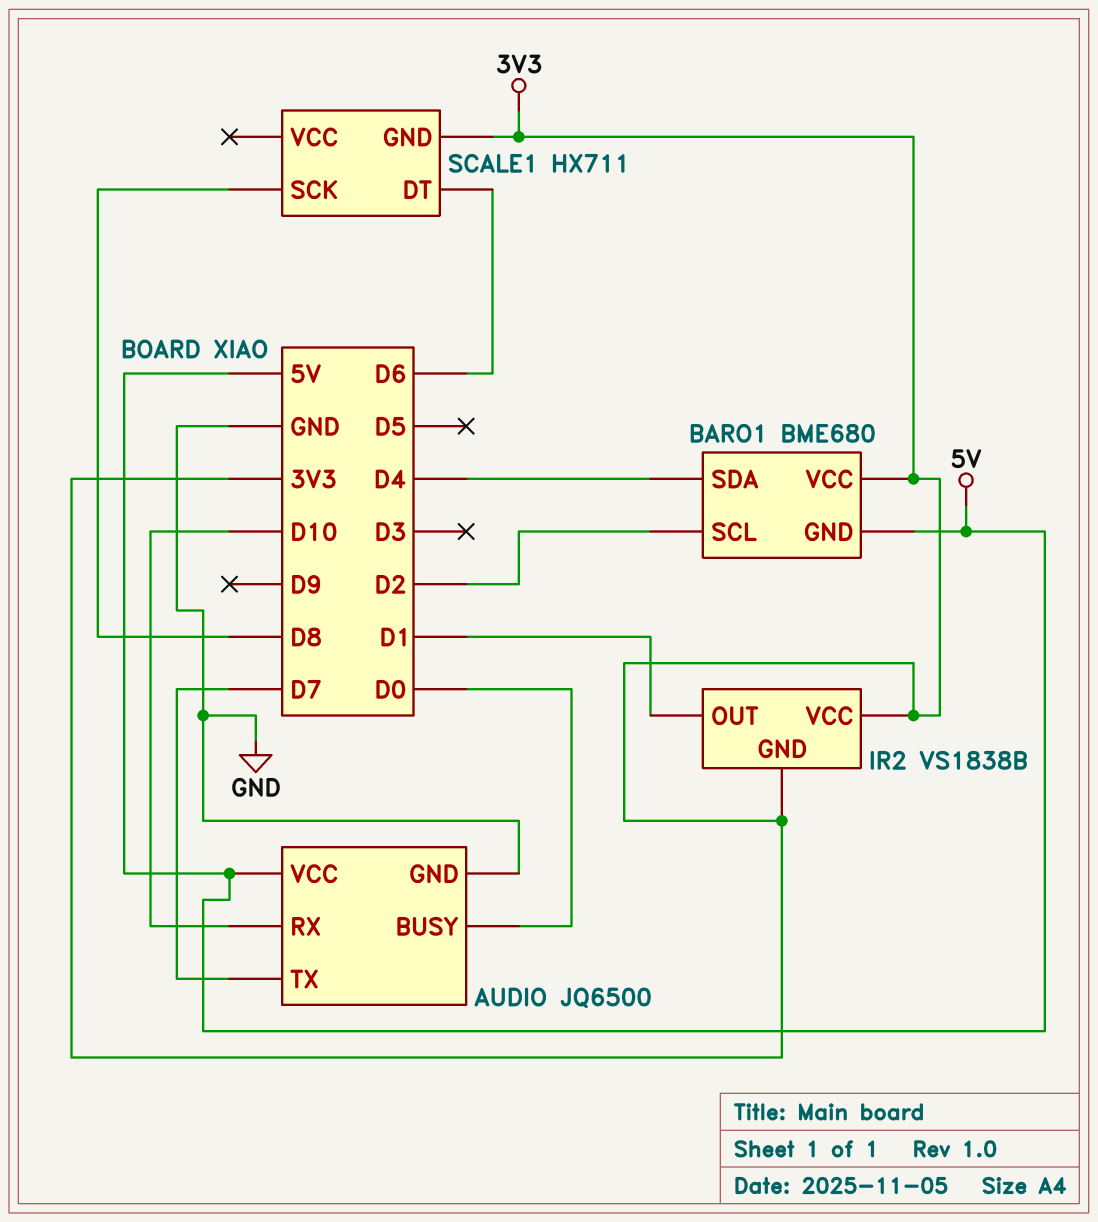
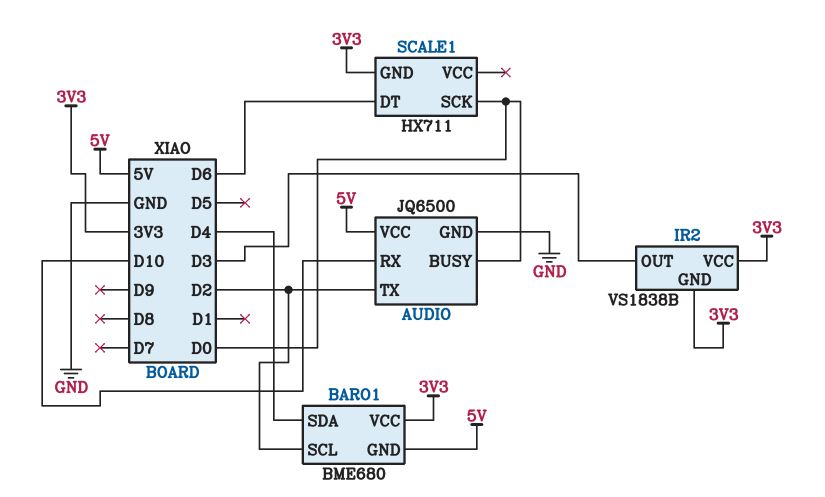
AUDIO pin TX: D7 -> D2
IR2 pin OUT: D1 -> D3
SCALE1 pin SCK: D8 -> D0

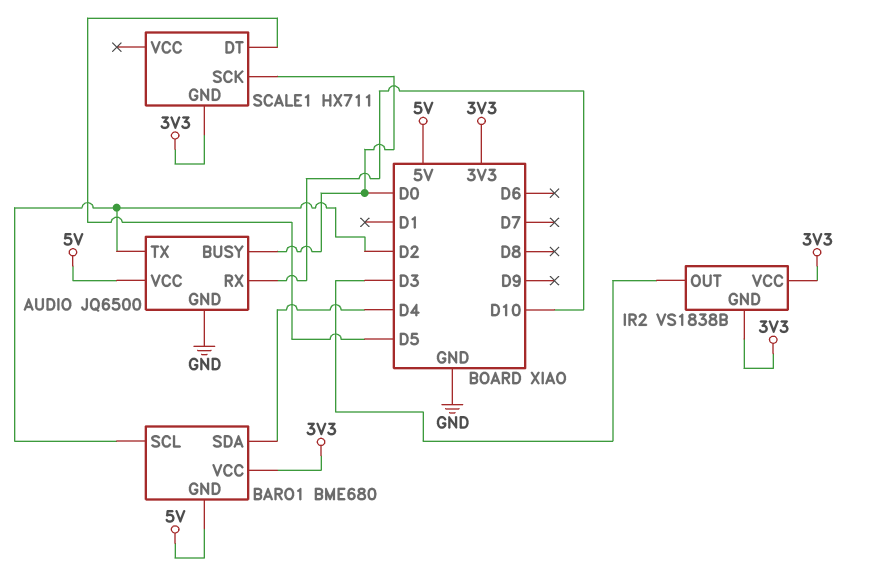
SCALE1 pin DT: D6 -> D5

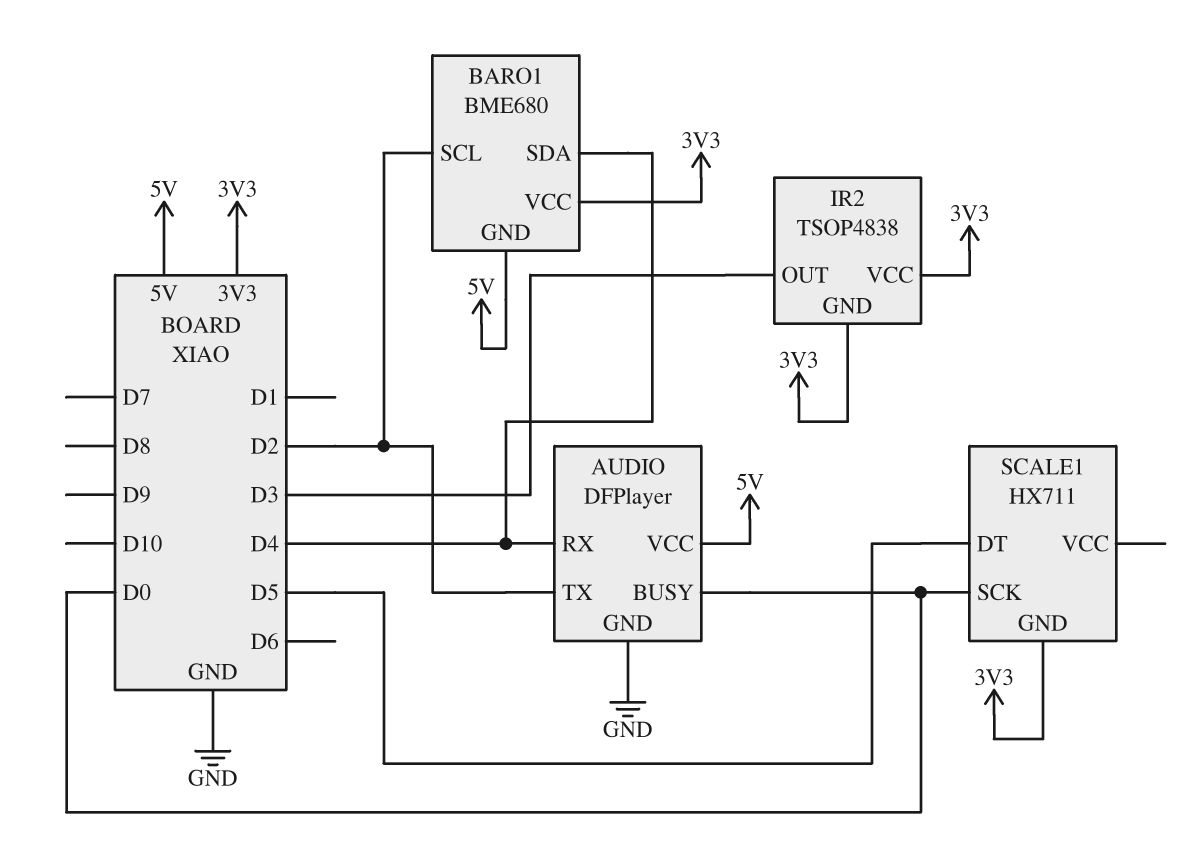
AUDIO: JQ6500 -> DFPlayer
AUDIO pin RX: D10 -> D4
IR2: VS1838B -> TSOP4838

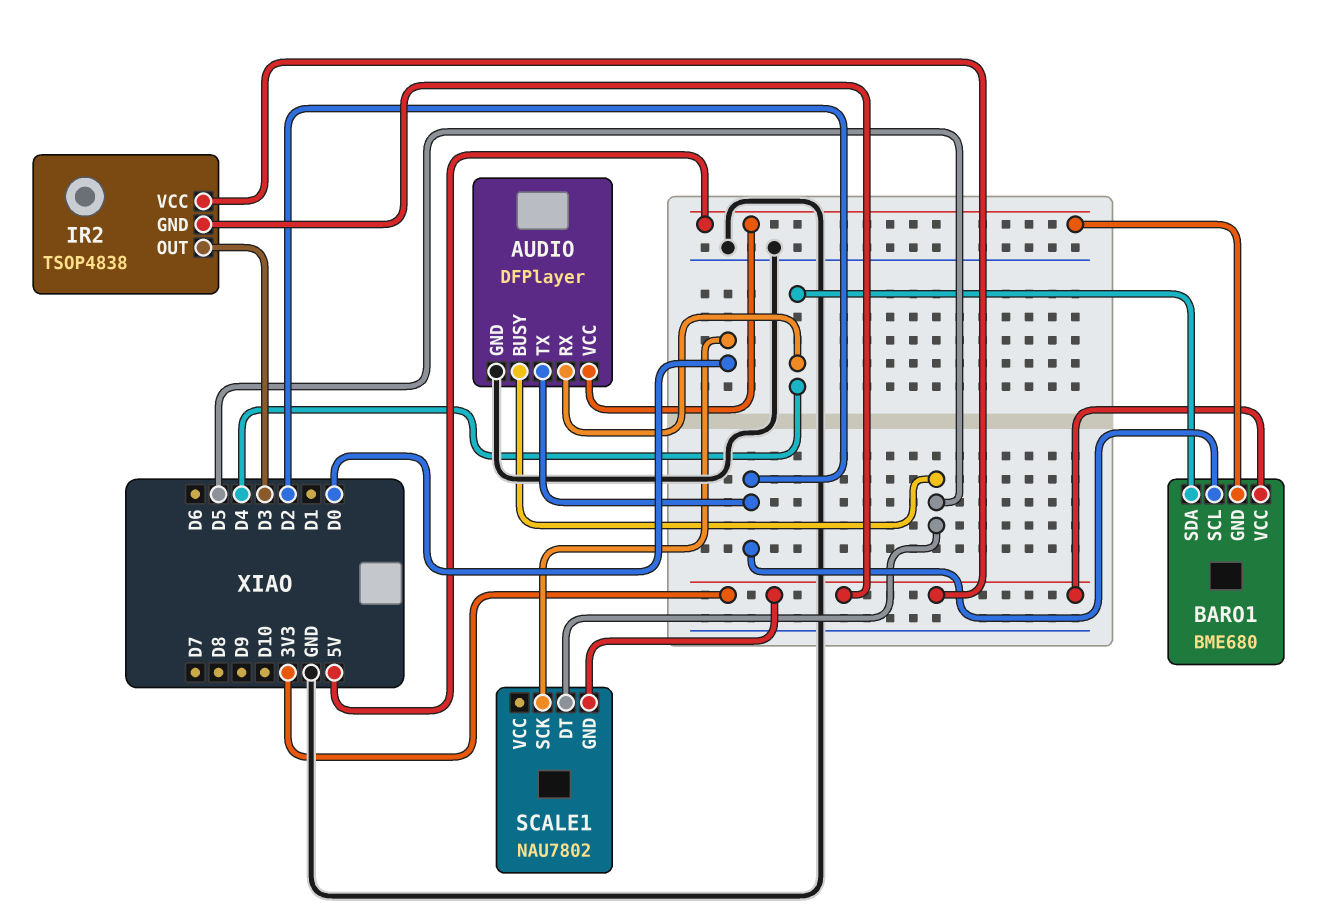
AUDIO pin BUSY: D0 -> D5
SCALE1: HX711 -> NAU7802

